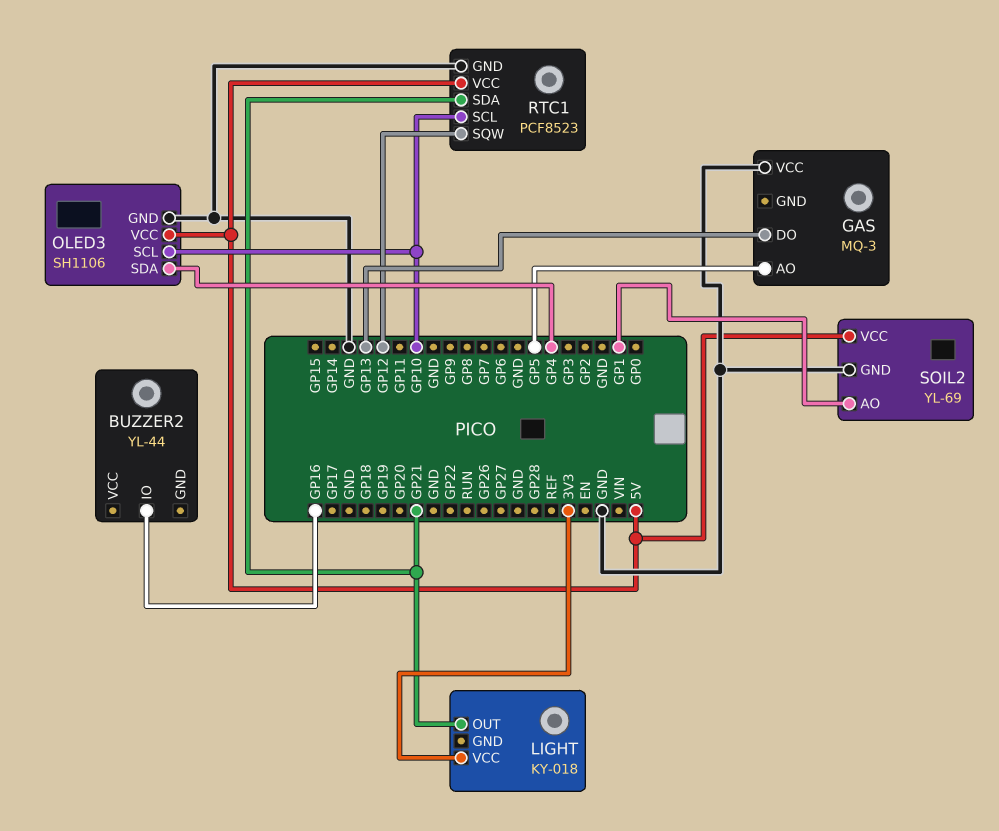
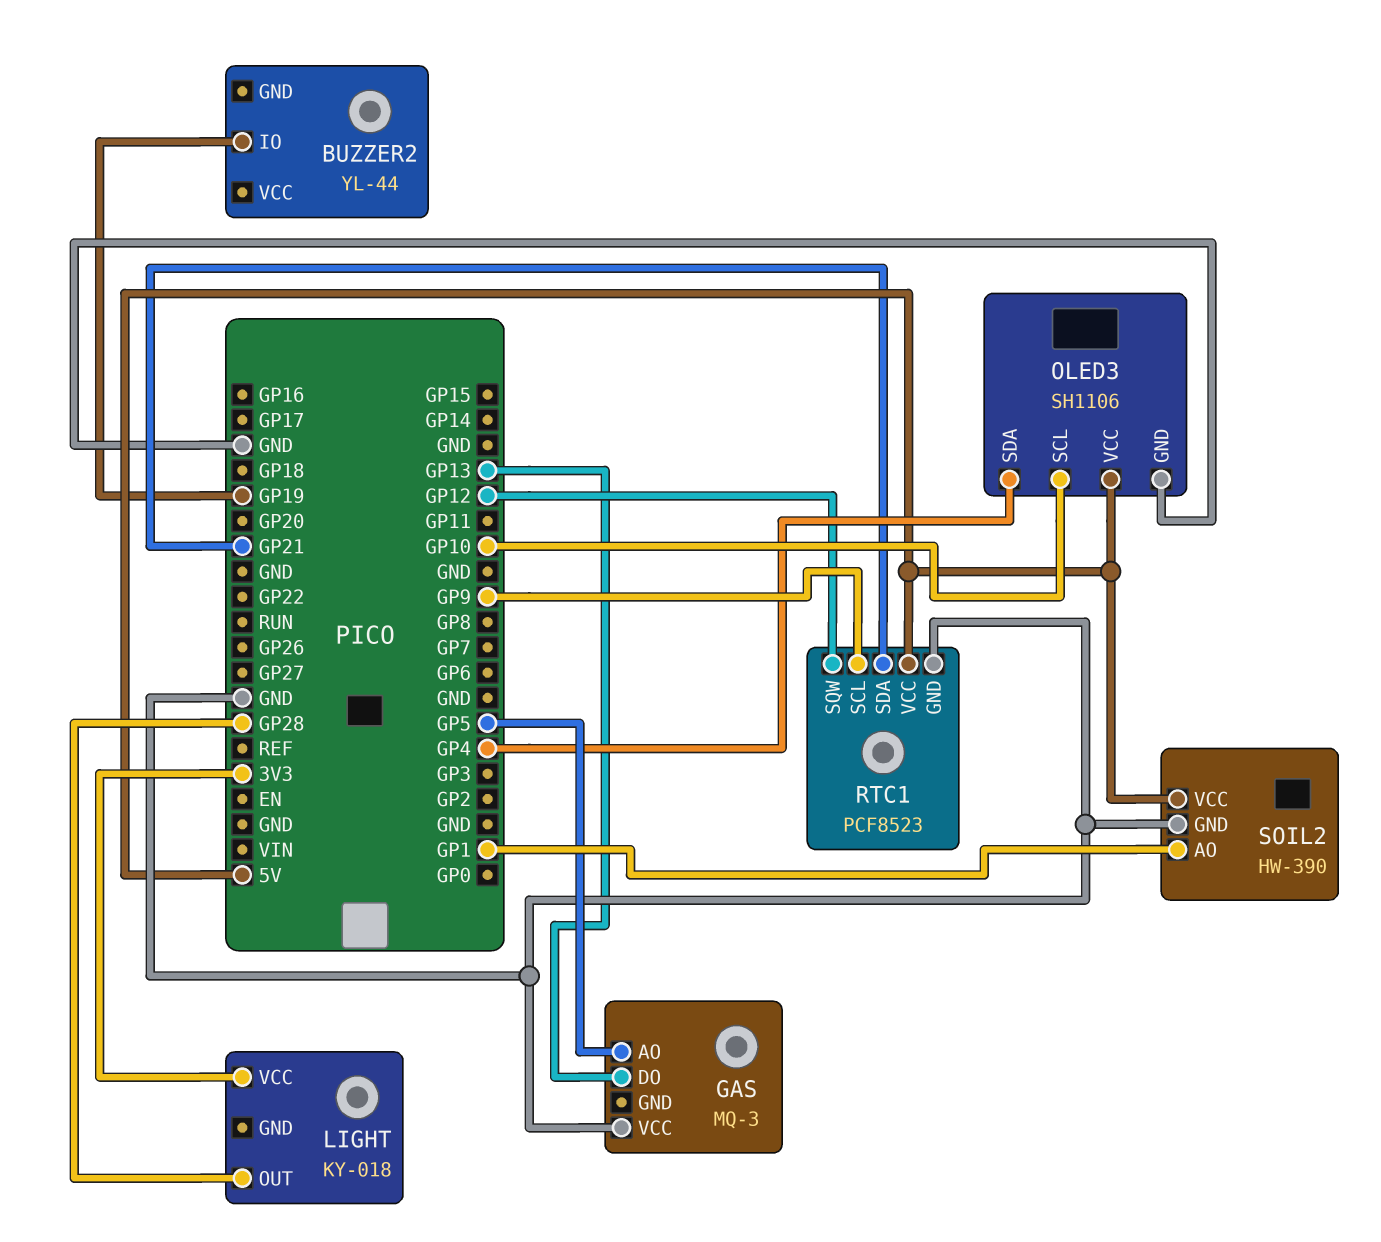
BUZZER2 pin IO: GP16 -> GP19
LIGHT pin OUT: GP21 -> GP28
RTC1 pin SCL: GP10 -> GP9
SOIL2: YL-69 -> HW-390

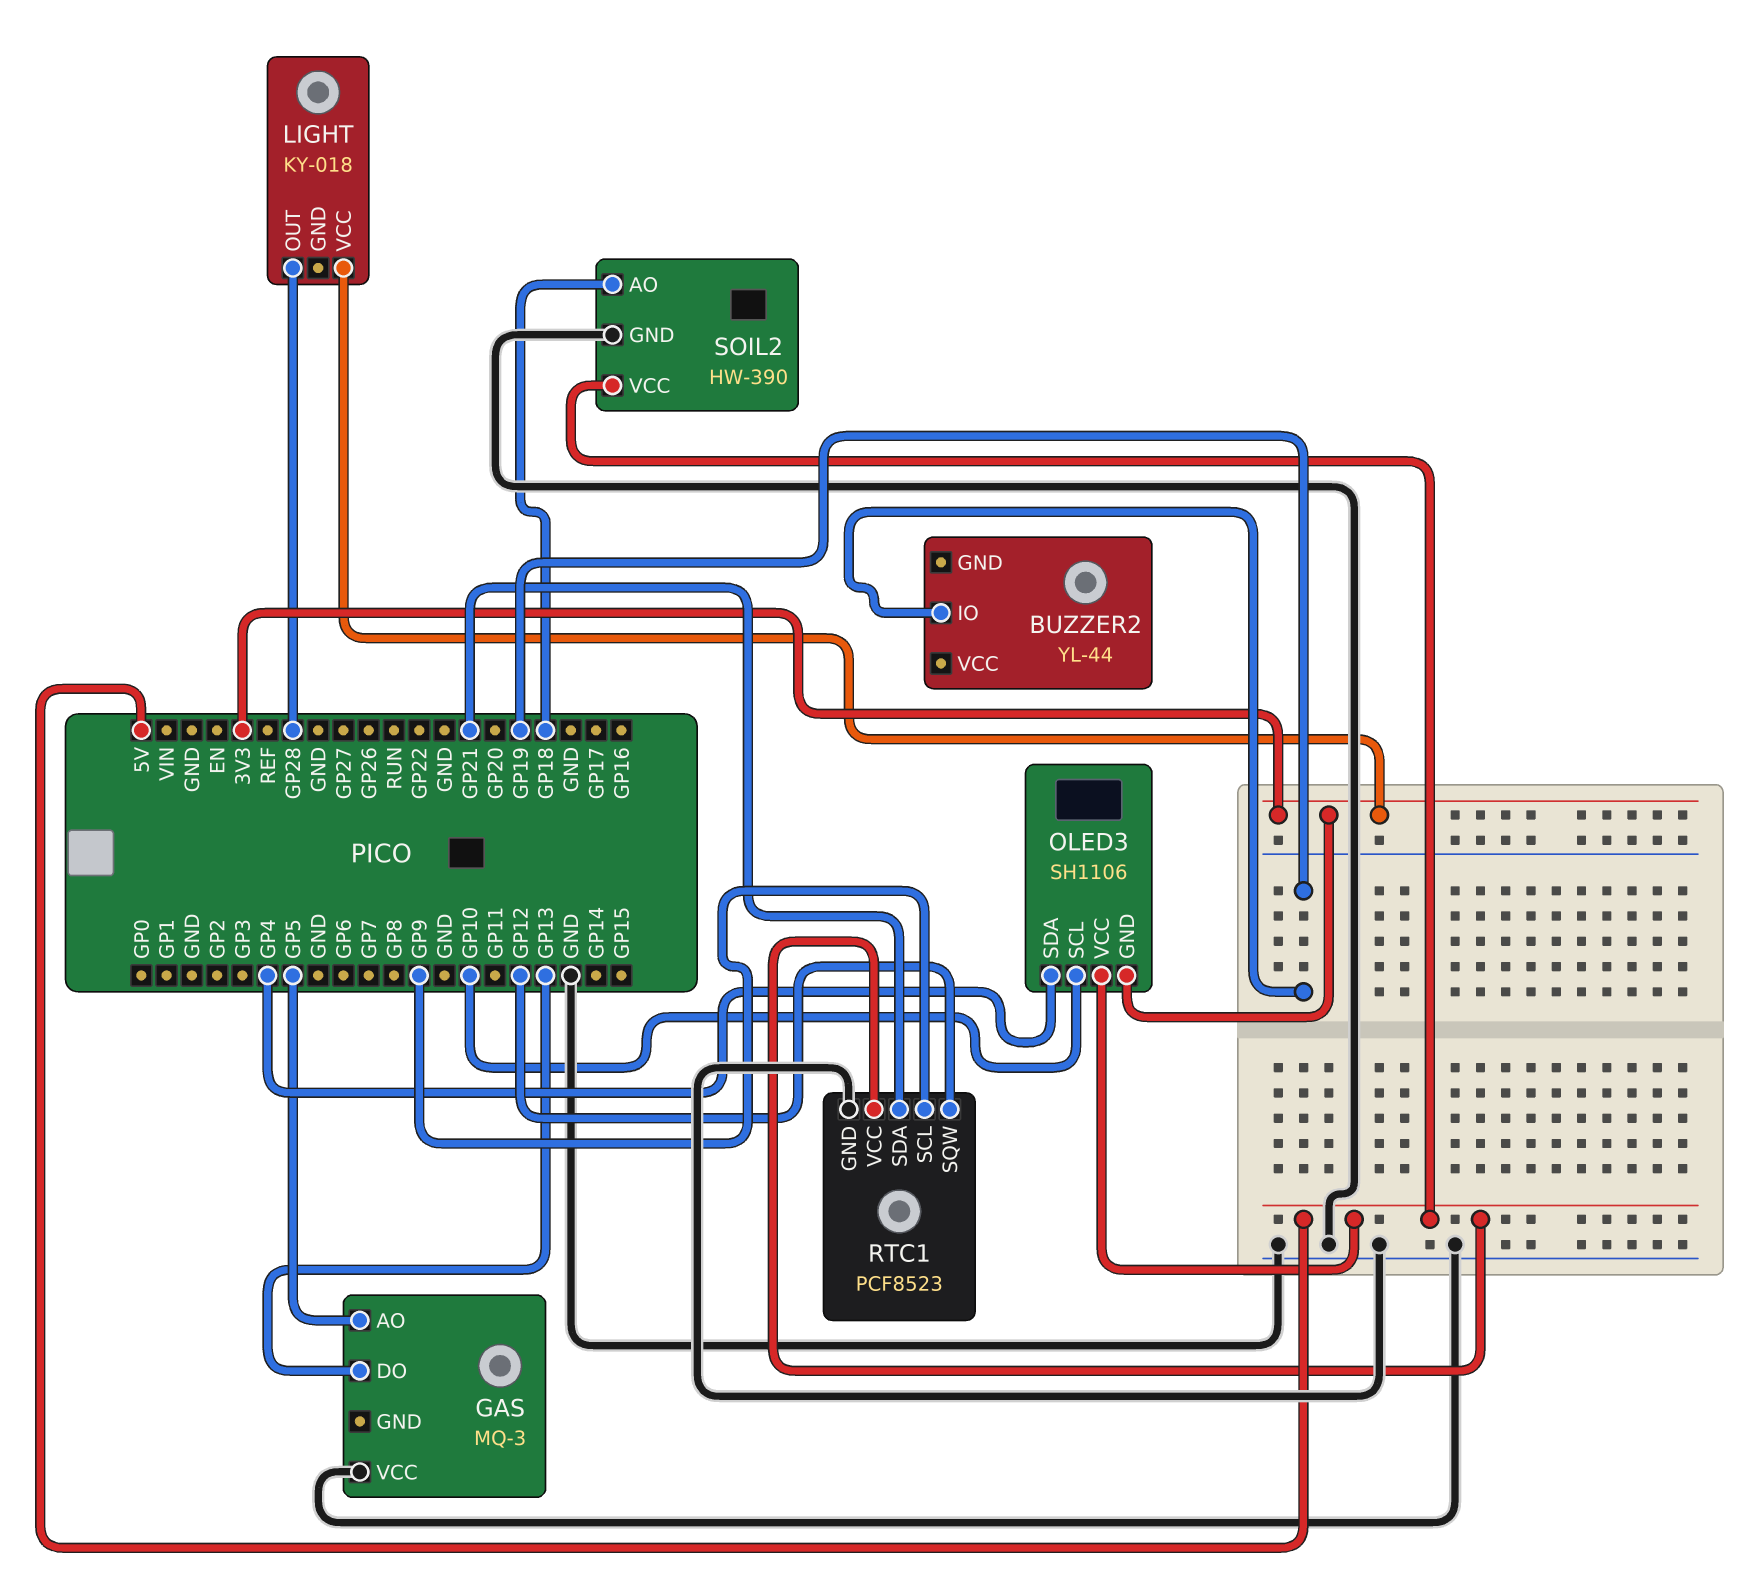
OLED3 pin GND: GND -> 3V3
SOIL2 pin AO: GP1 -> GP18

